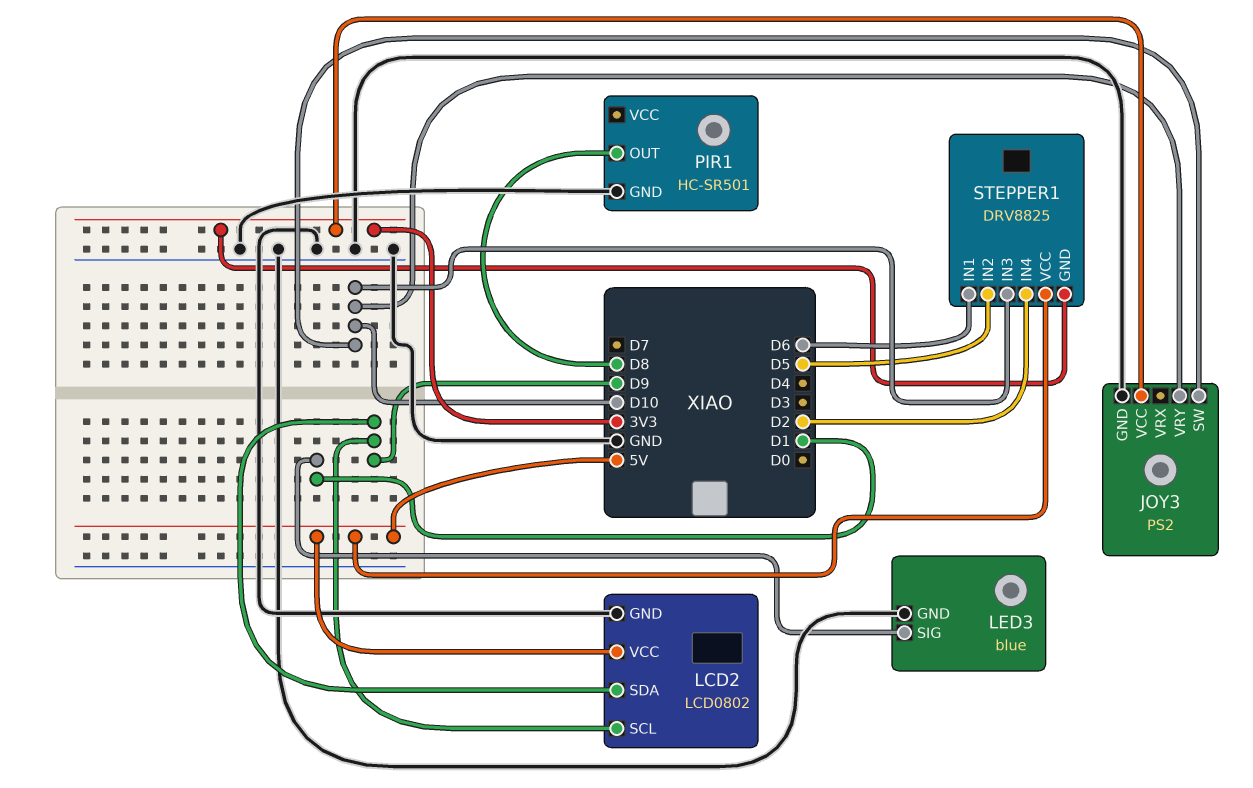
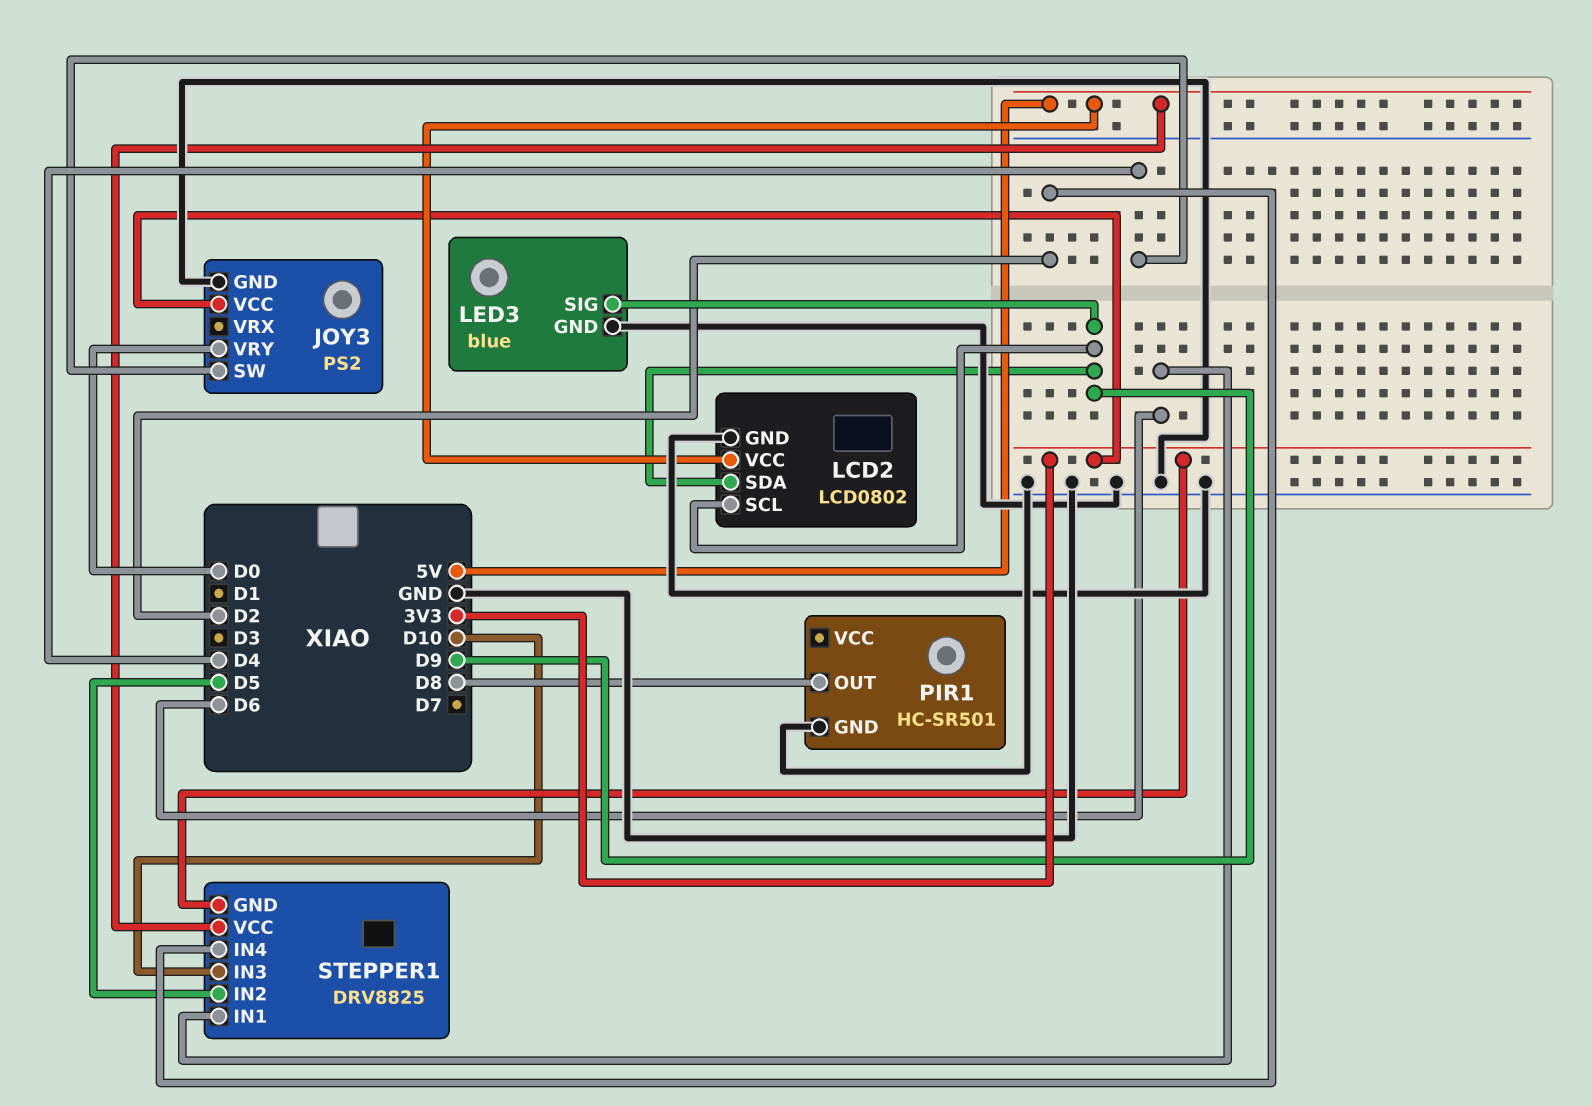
JOY3 pin SW: D10 -> D4
JOY3 pin VRY: D10 -> D0
LED3 pin SIG: D1 -> D9

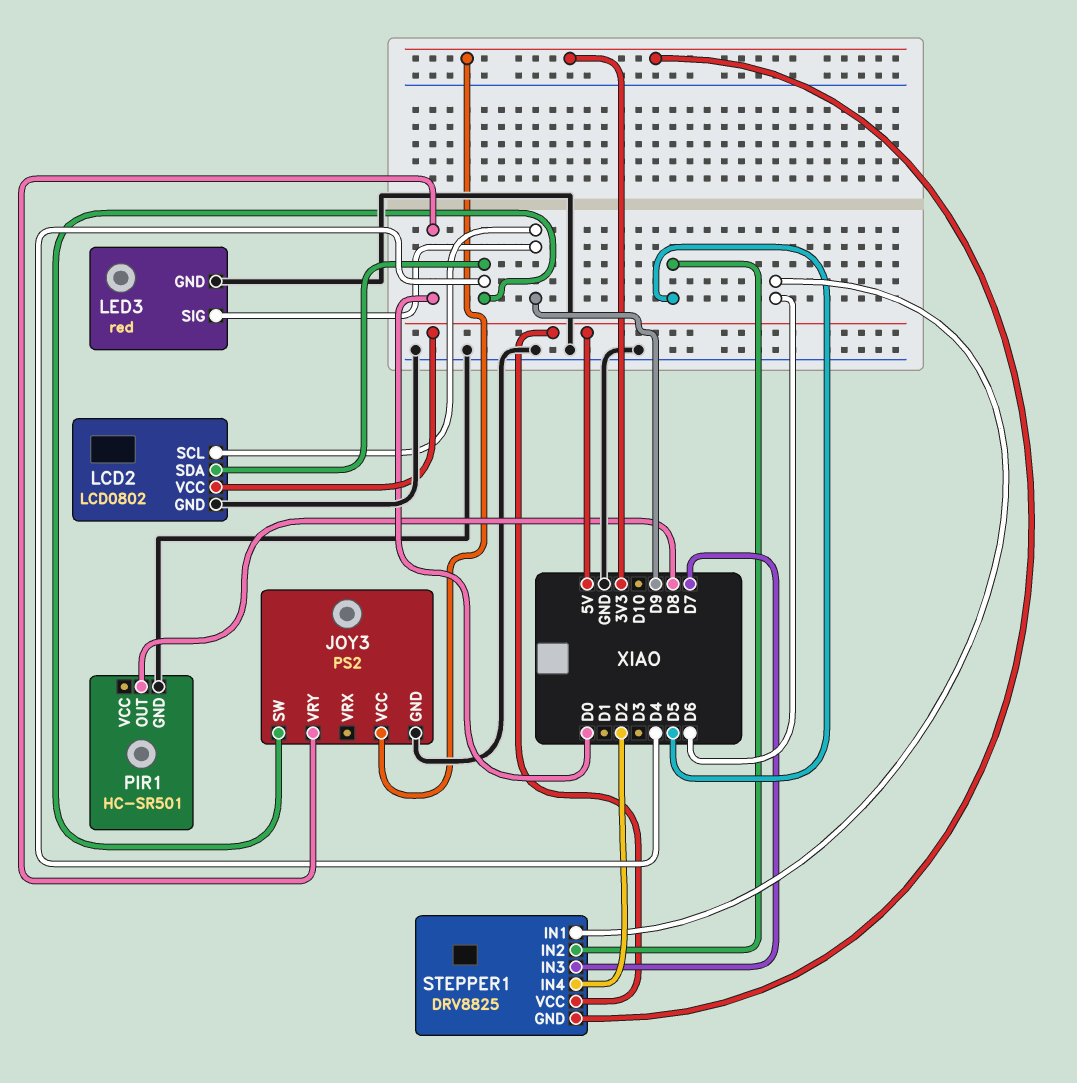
LCD2 pin SDA: D9 -> D4
LED3: blue -> red
STEPPER1 pin IN3: D10 -> D7

